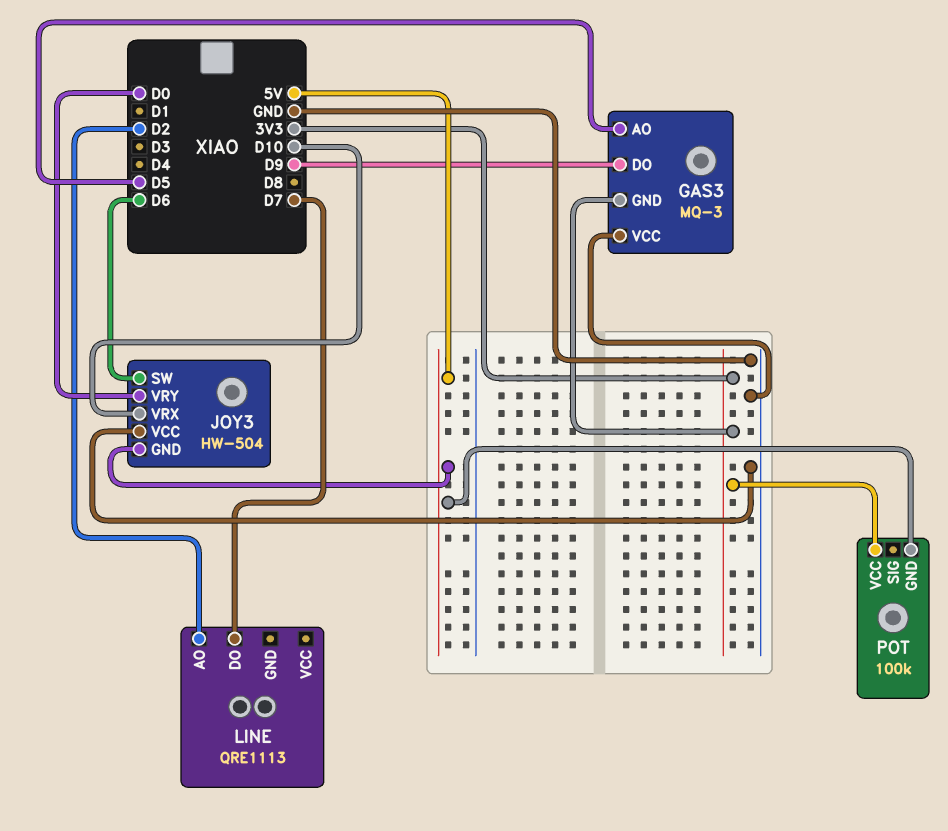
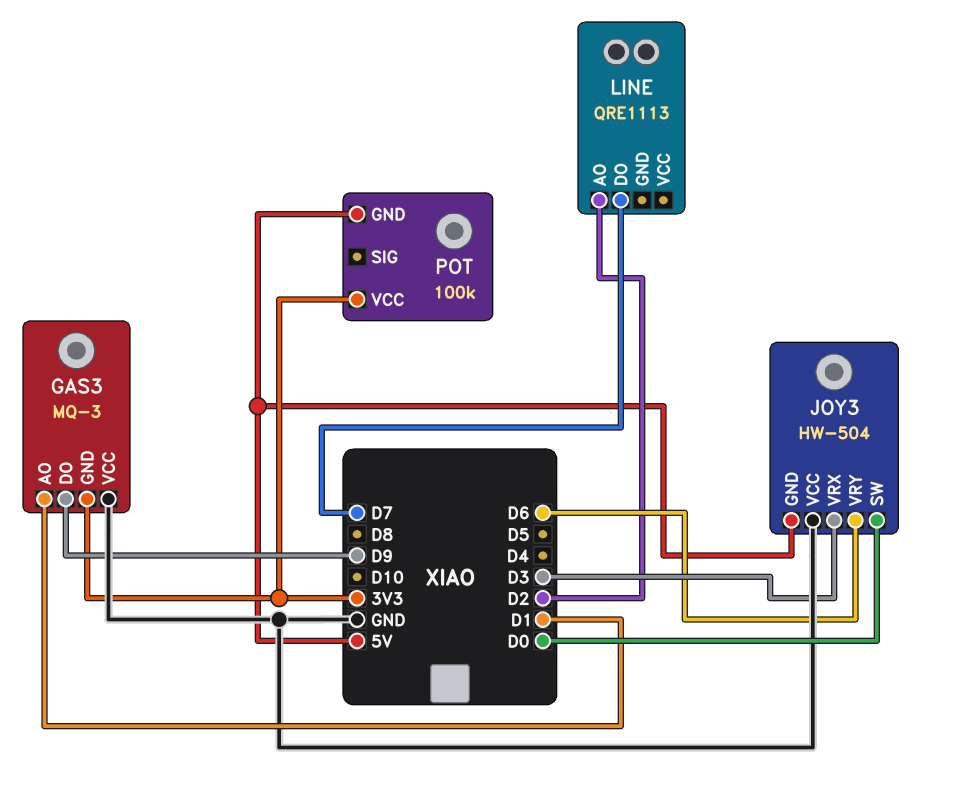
GAS3 pin AO: D5 -> D1
JOY3 pin SW: D6 -> D0
JOY3 pin VRX: D10 -> D3
JOY3 pin VRY: D0 -> D6

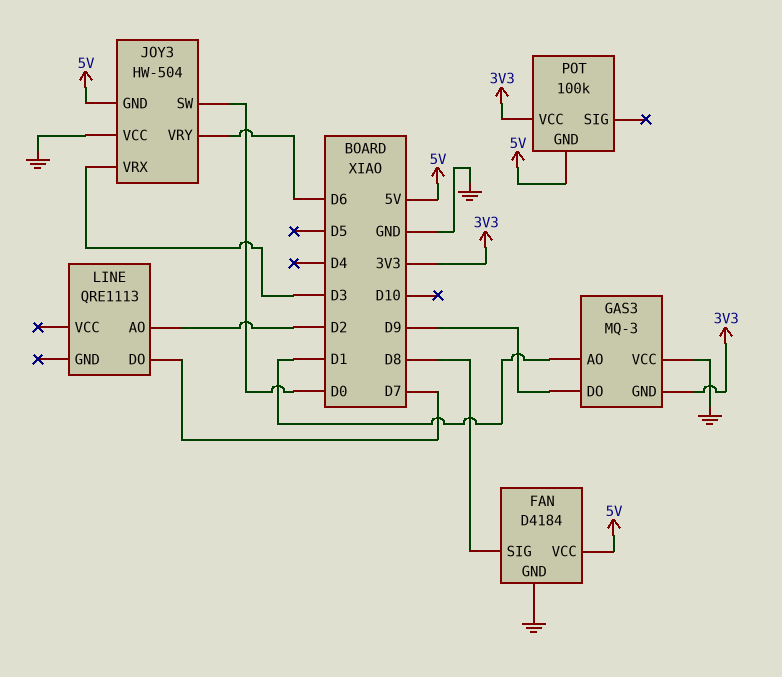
FAN: none -> D4184
FAN pin GND: none -> GND
FAN pin SIG: none -> D8
FAN pin VCC: none -> 5V

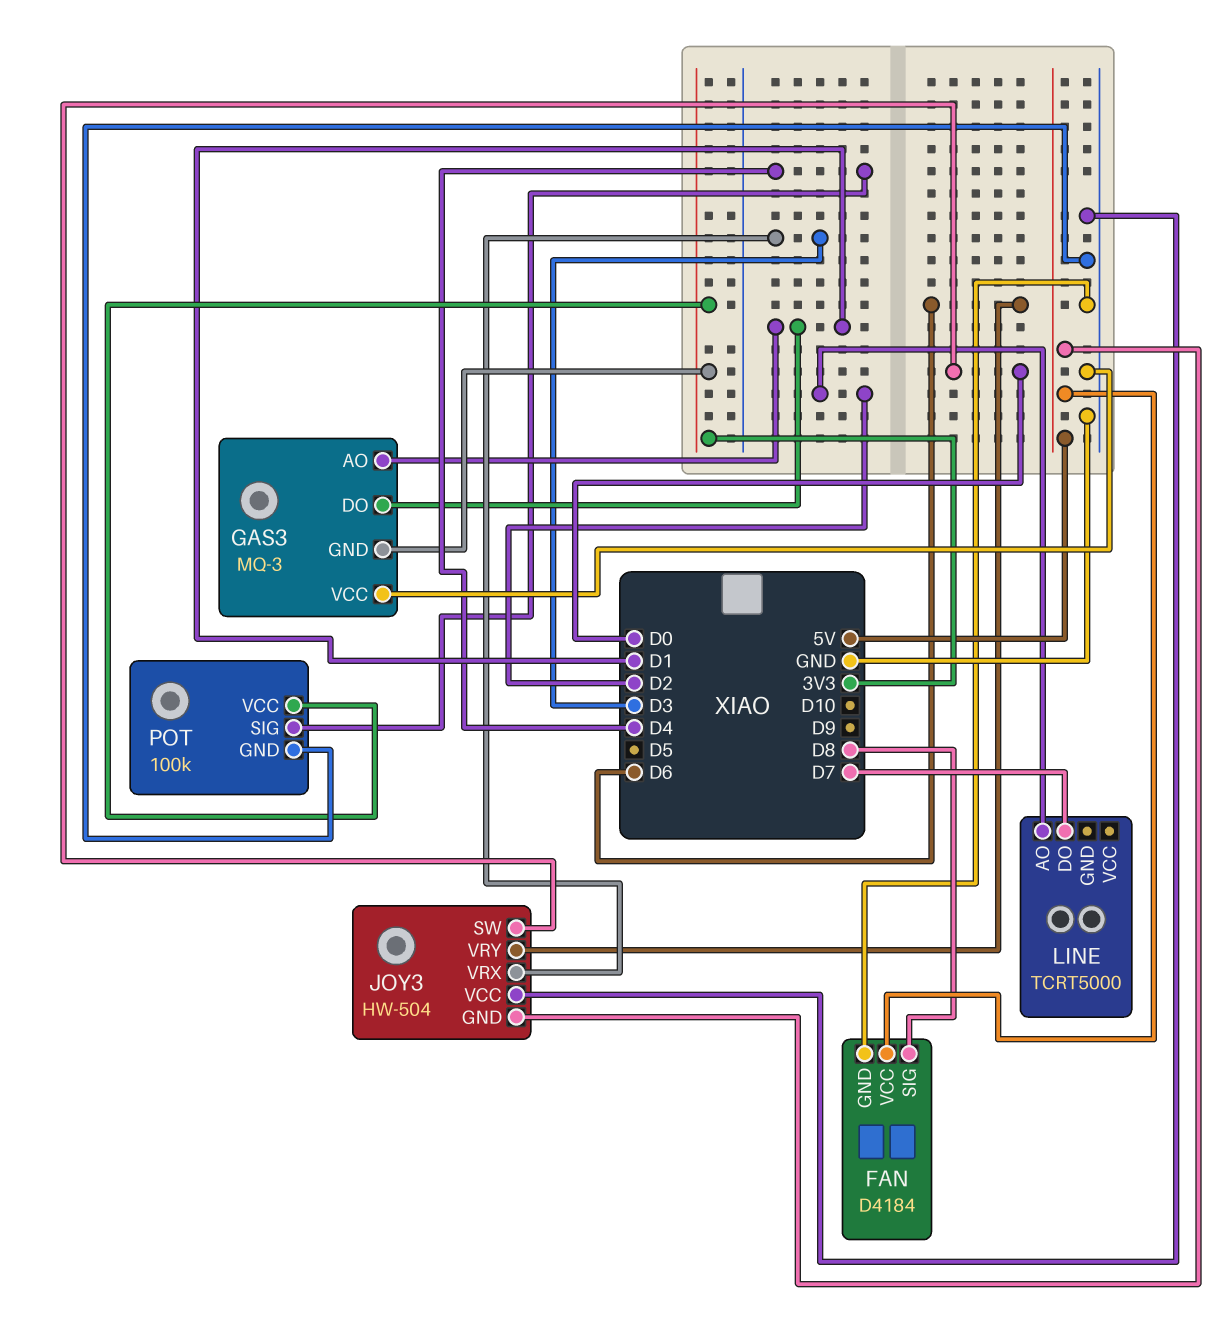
GAS3 pin DO: D9 -> D1
LINE: QRE1113 -> TCRT5000
POT pin GND: 5V -> GND
POT pin SIG: none -> D4

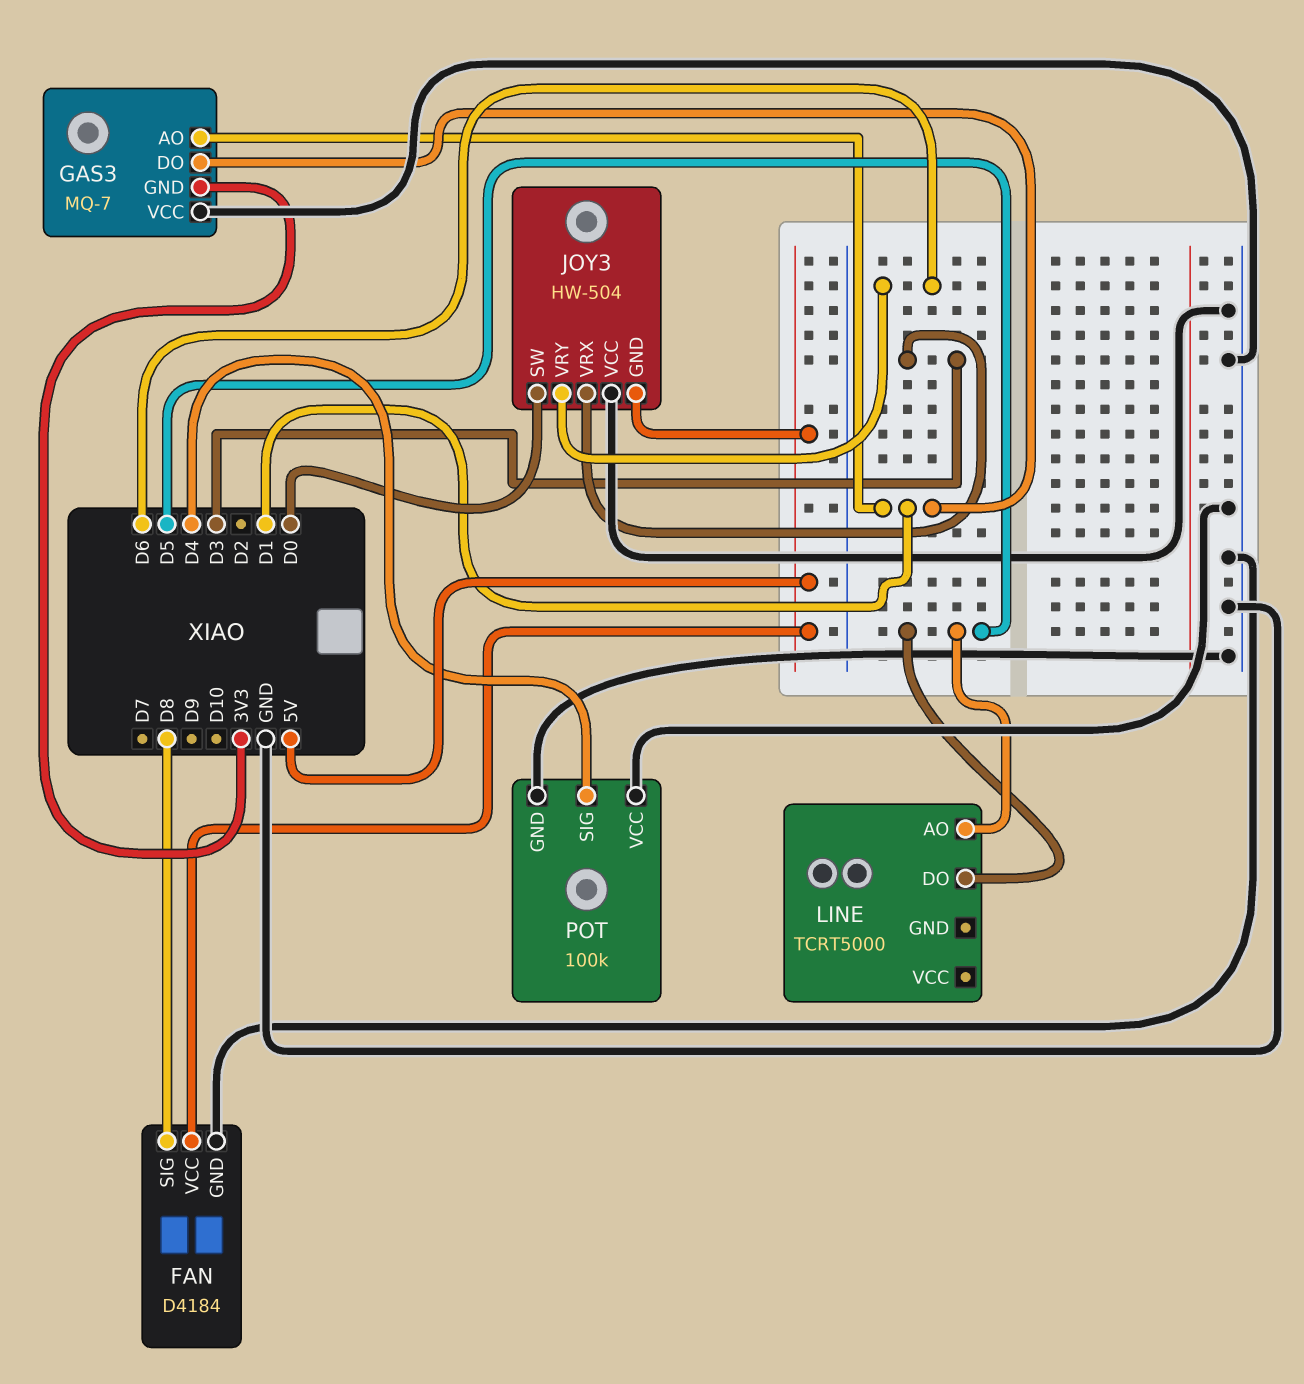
GAS3: MQ-3 -> MQ-7
LINE pin AO: D2 -> D5
LINE pin DO: D7 -> D5
POT pin VCC: 3V3 -> GND

